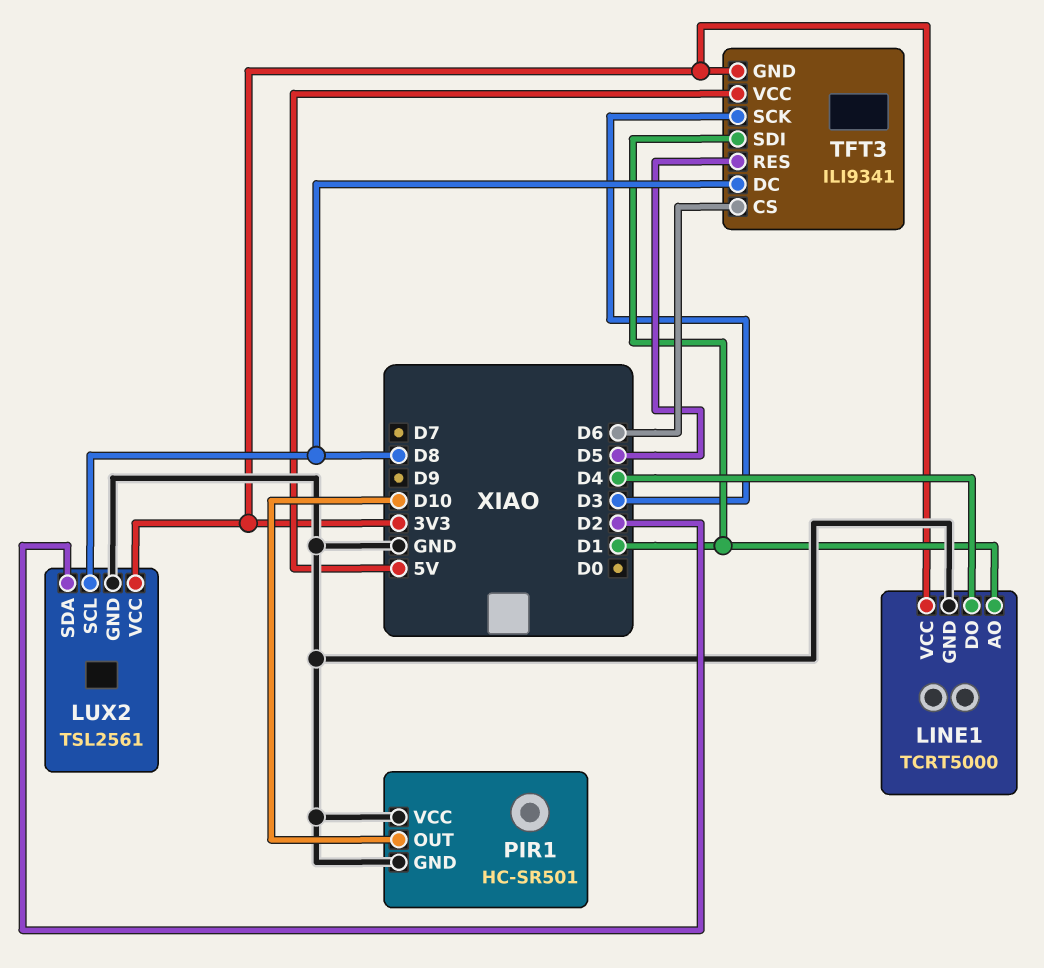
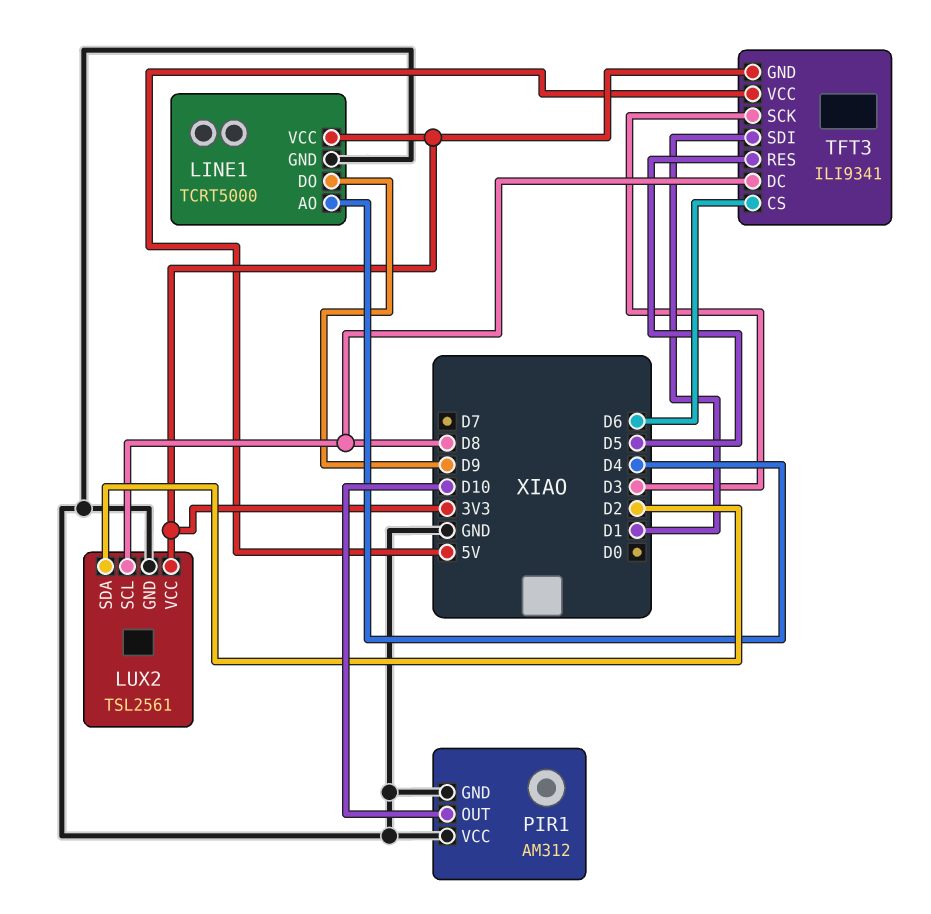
LINE1 pin AO: D1 -> D4
LINE1 pin DO: D4 -> D9
PIR1: HC-SR501 -> AM312

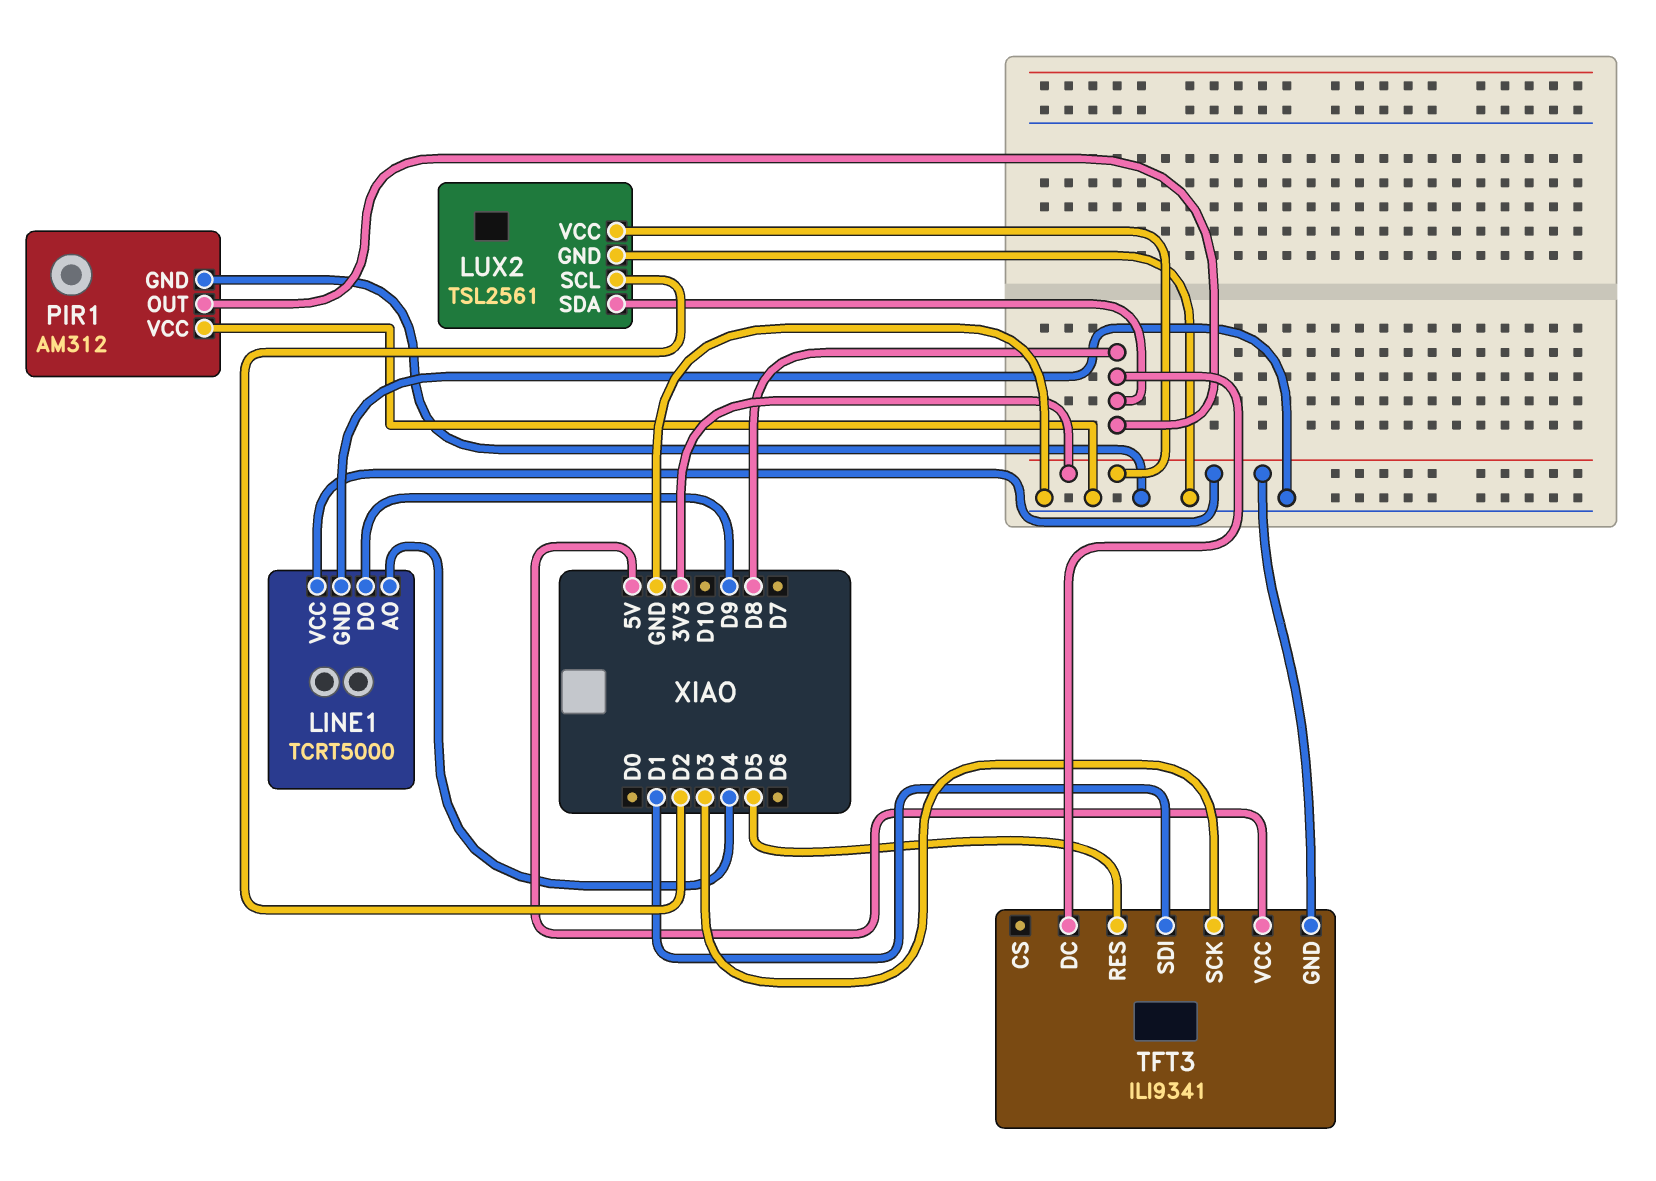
LUX2 pin SCL: D8 -> D2
LUX2 pin SDA: D2 -> D8
PIR1 pin OUT: D10 -> D8
TFT3 pin CS: D6 -> none

